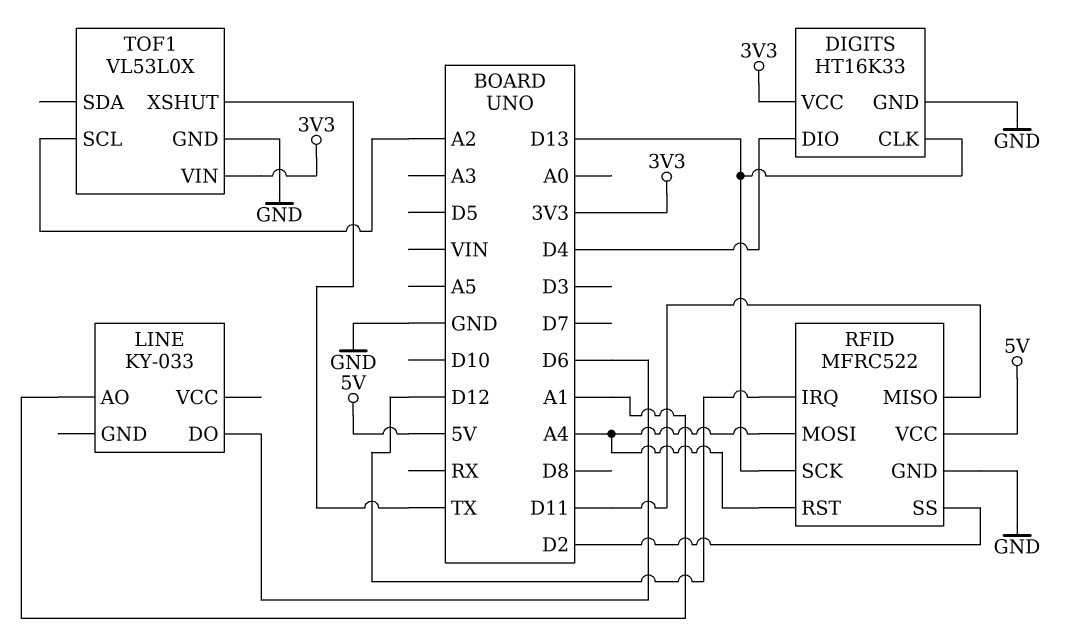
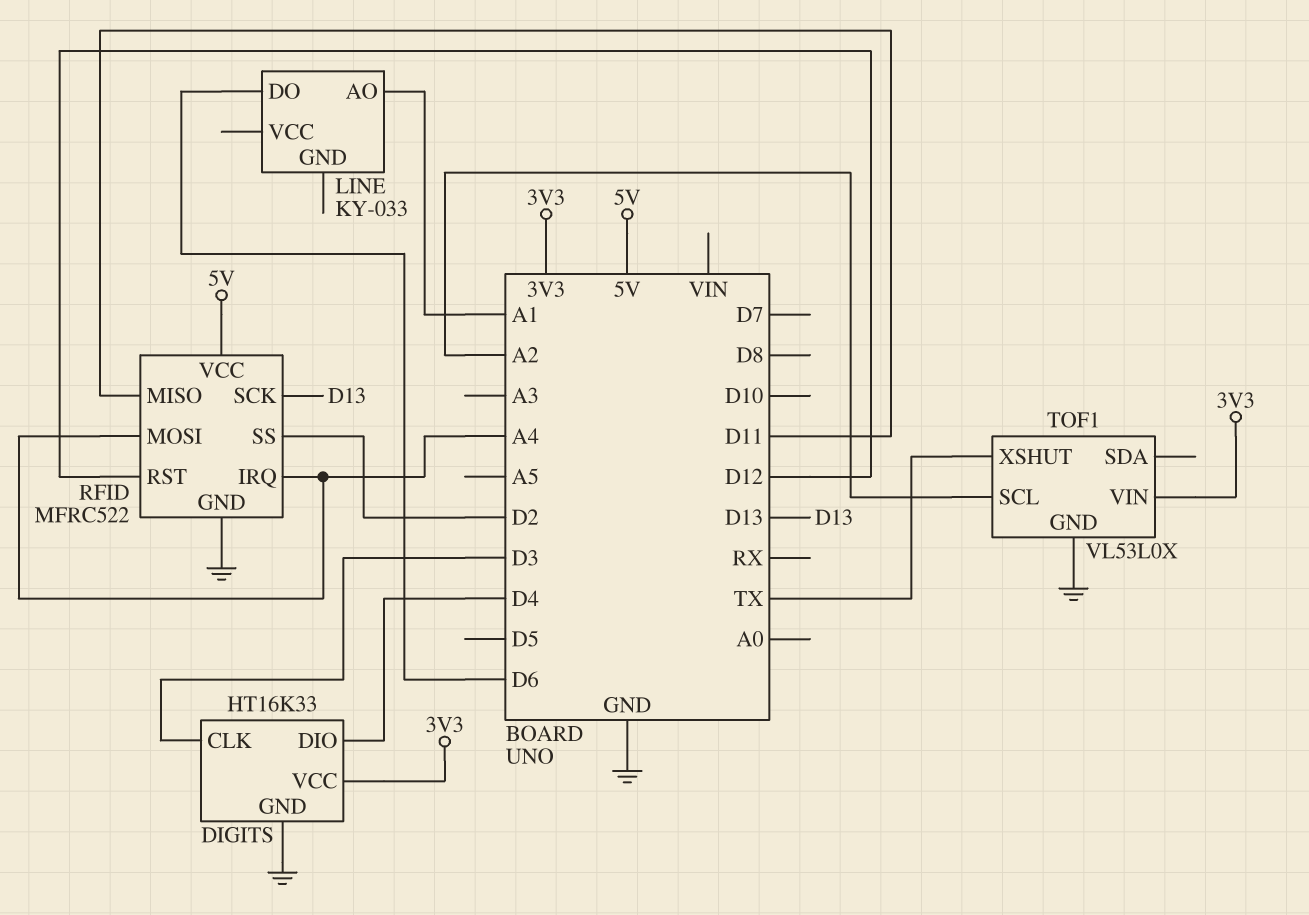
DIGITS pin CLK: D13 -> D3
RFID pin IRQ: D12 -> A4
RFID pin RST: A4 -> D12

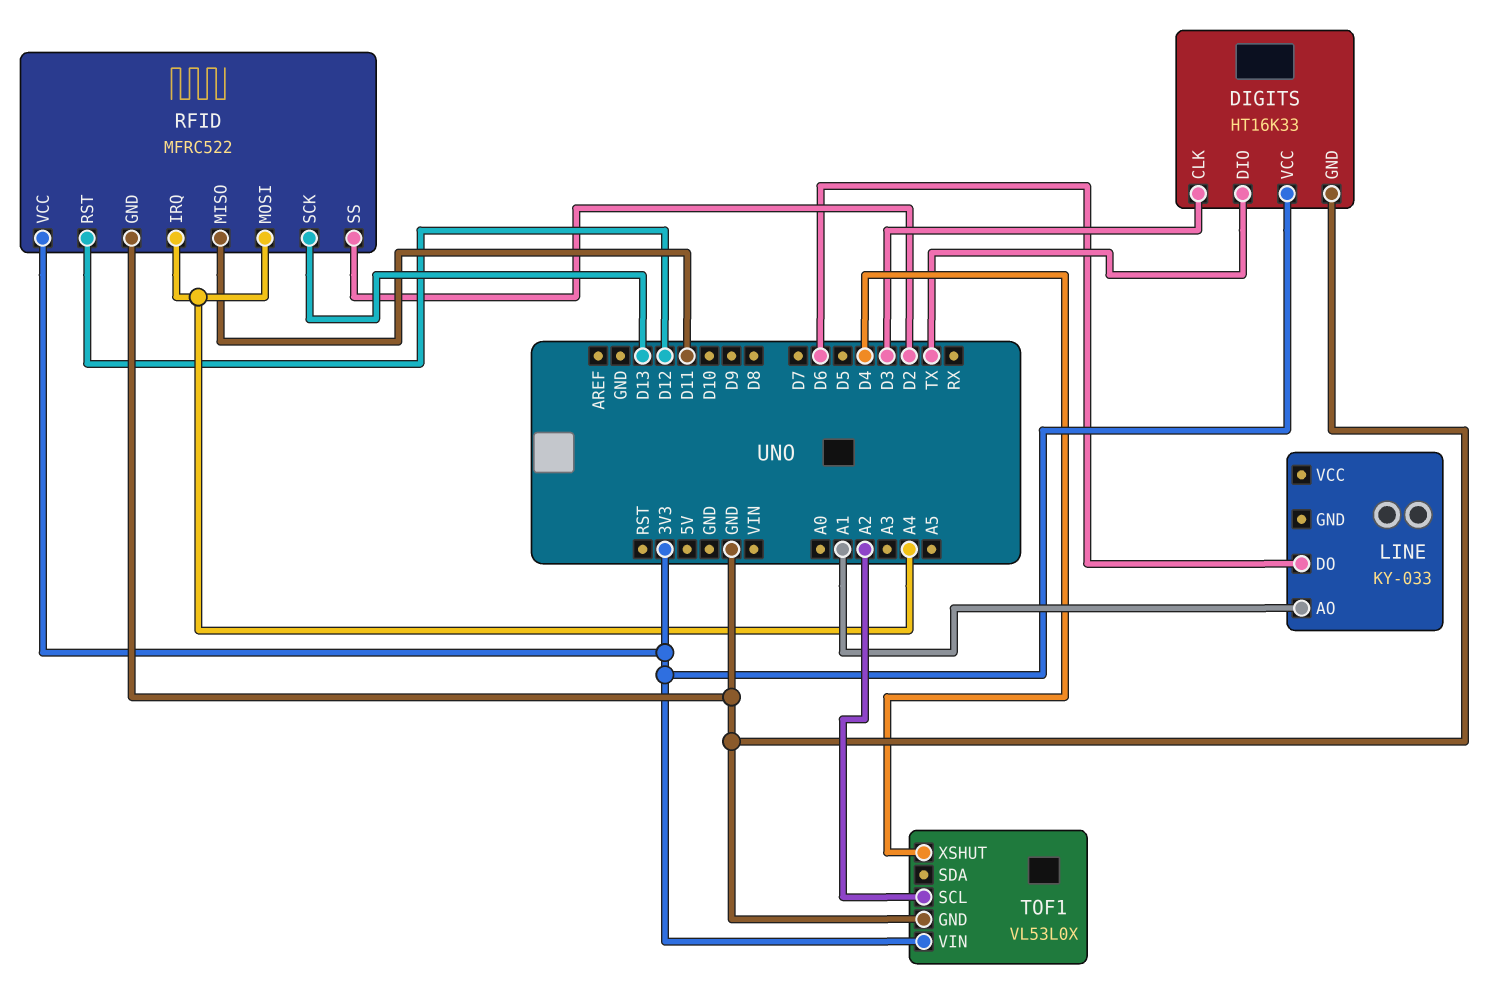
DIGITS pin DIO: D4 -> TX
RFID pin VCC: 5V -> 3V3
TOF1 pin XSHUT: TX -> D4

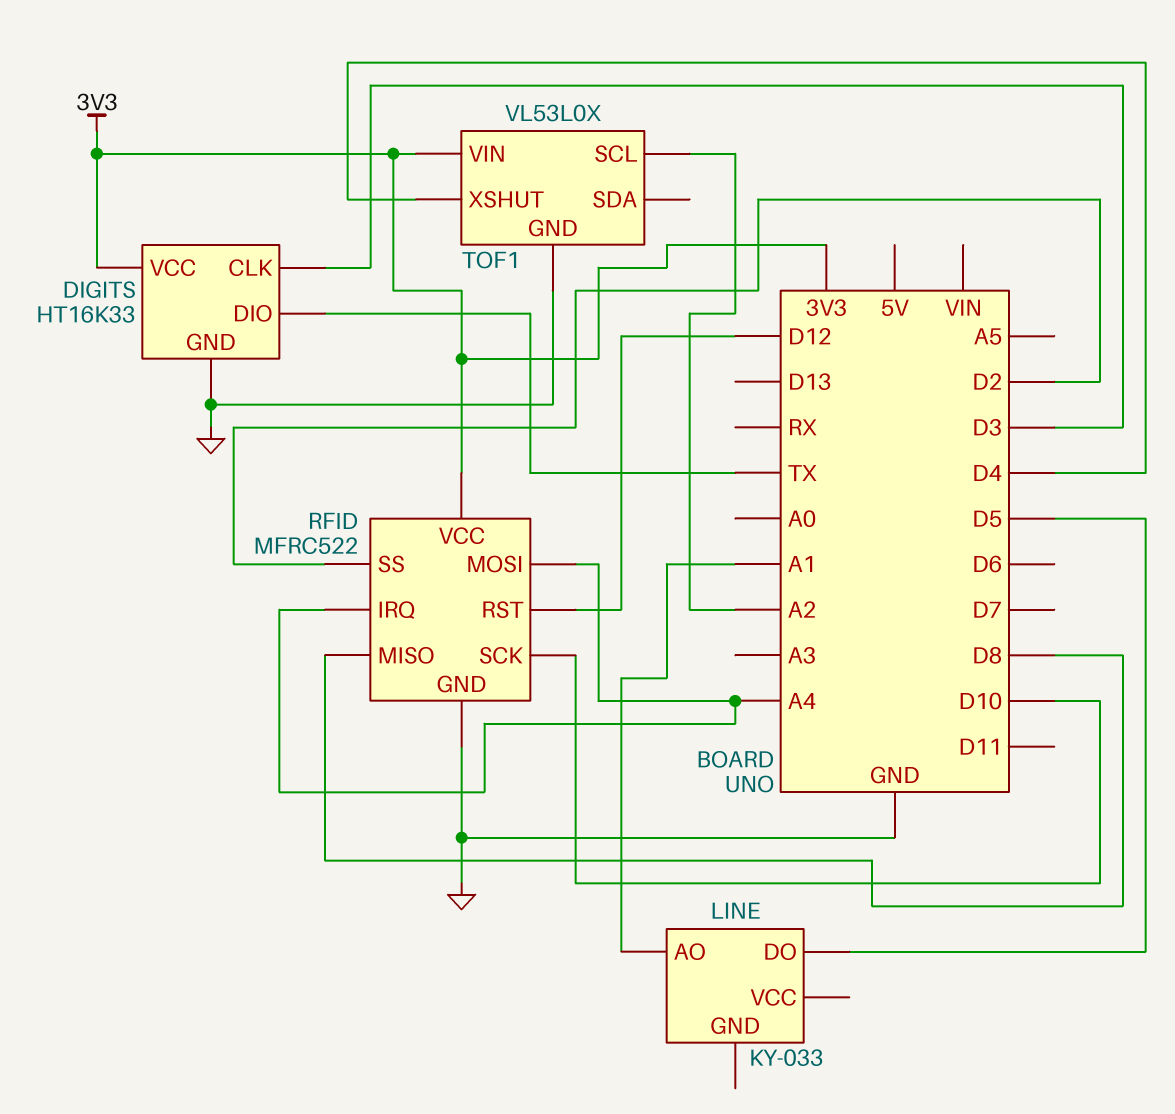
LINE pin DO: D6 -> D5
RFID pin MISO: D11 -> D8
RFID pin SCK: D13 -> D10

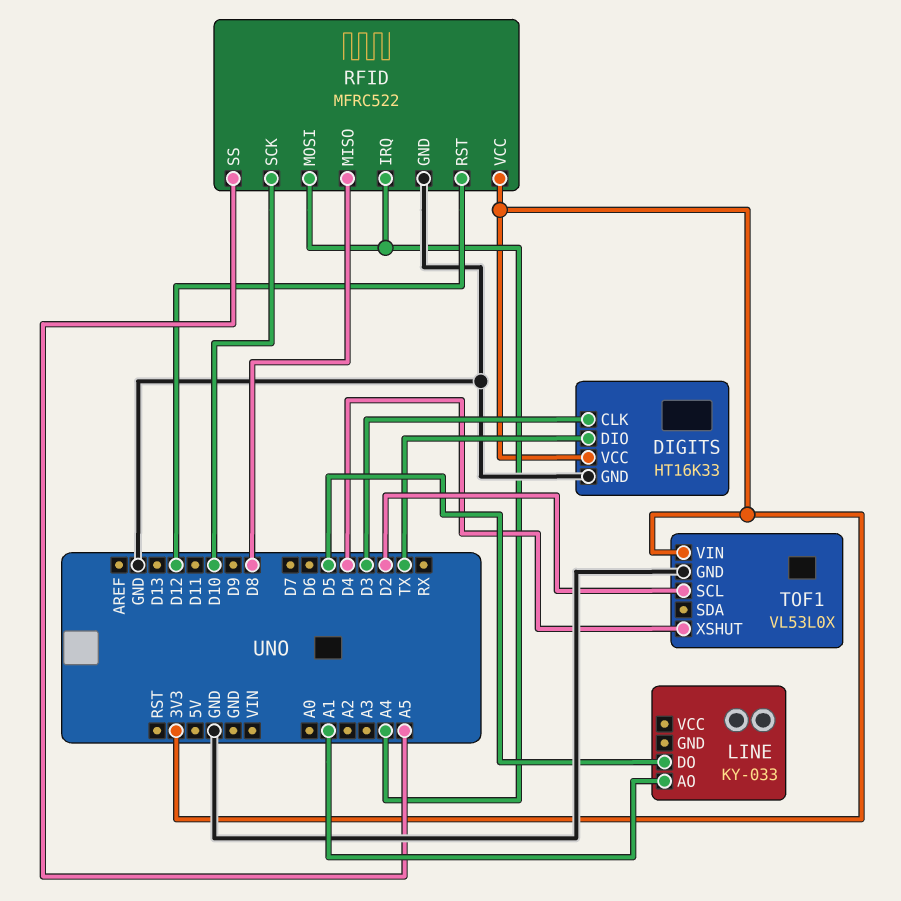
RFID pin SS: D2 -> A5
TOF1 pin SCL: A2 -> D2

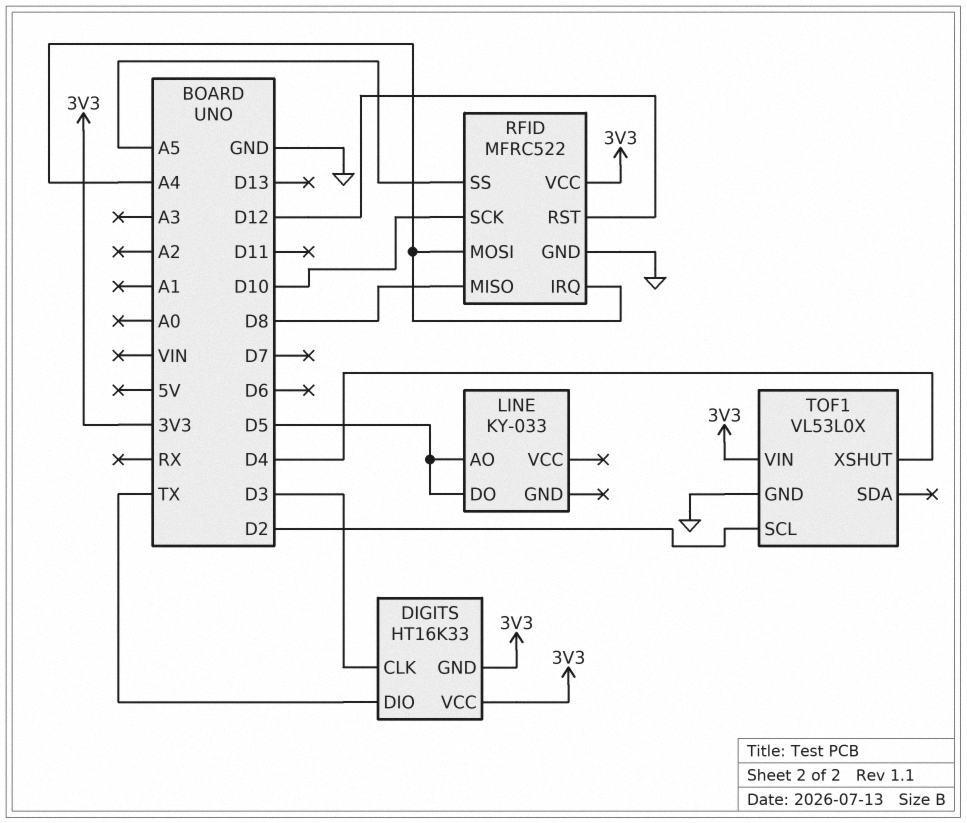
DIGITS pin GND: GND -> 3V3
LINE pin AO: A1 -> D5

